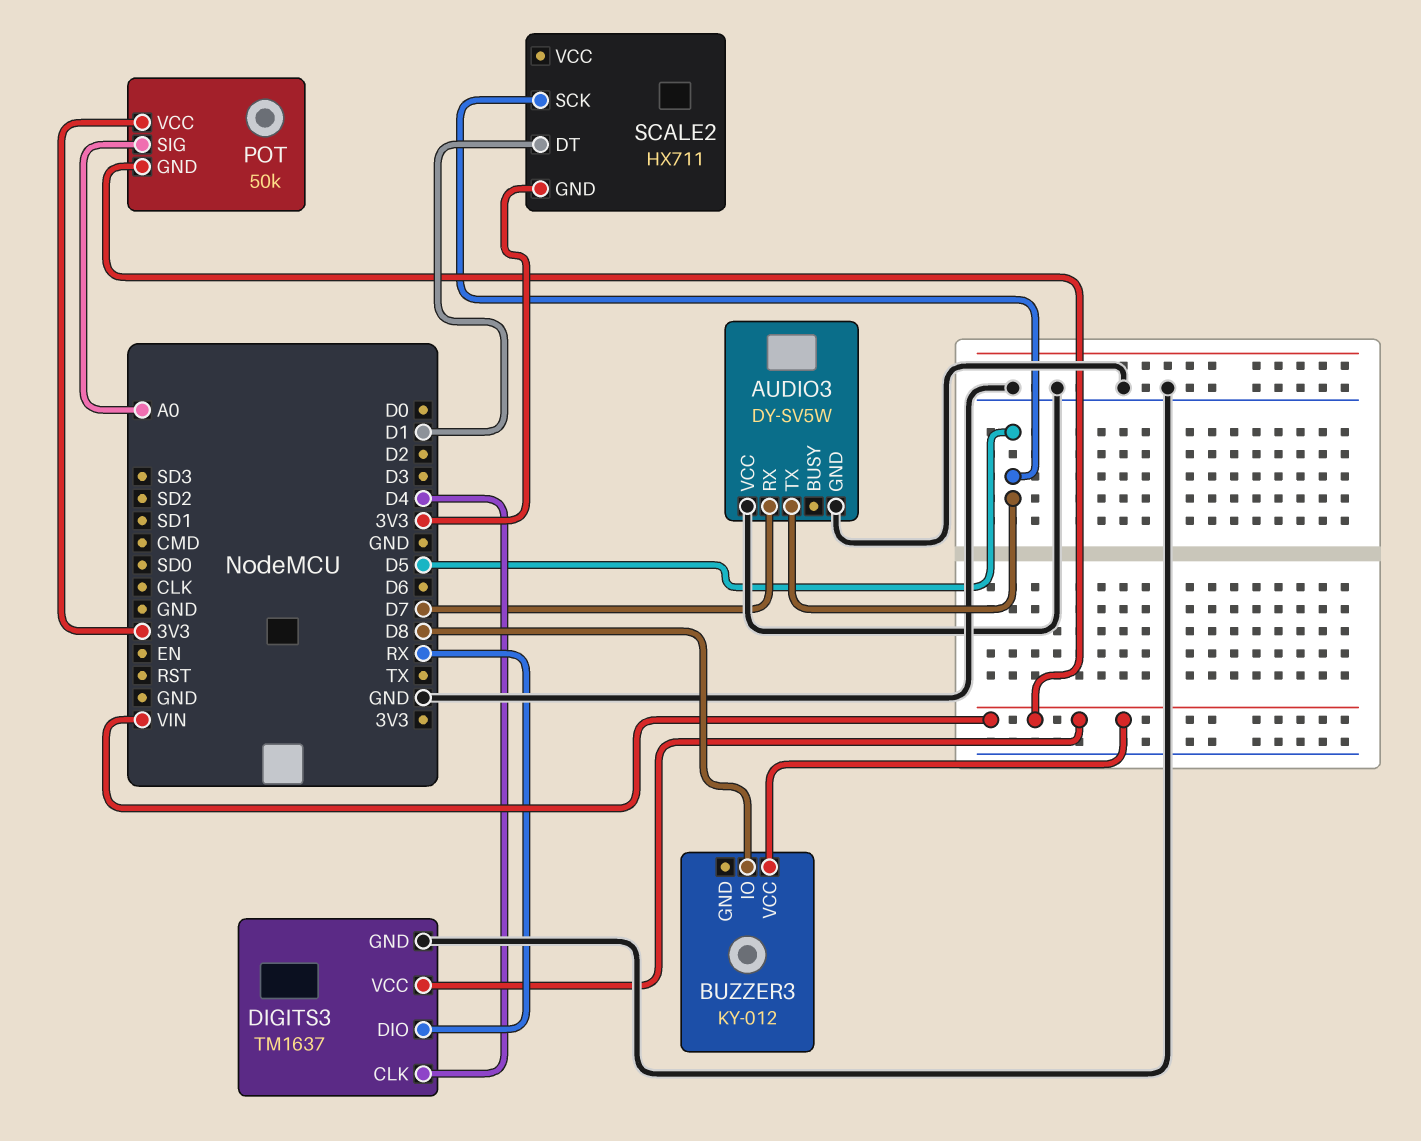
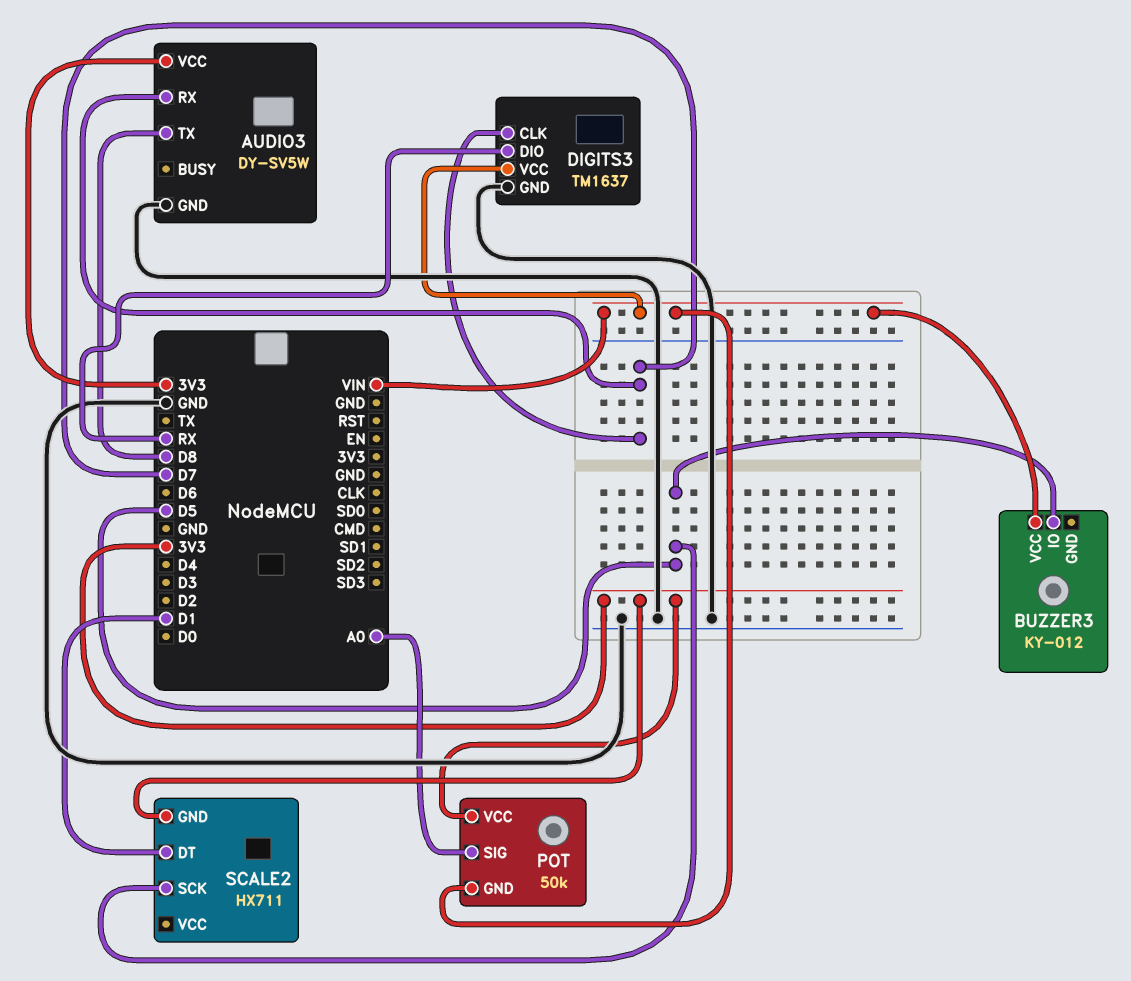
AUDIO3 pin TX: D5 -> D8
AUDIO3 pin VCC: GND -> 3V3
BUZZER3 pin IO: D8 -> D5
DIGITS3 pin CLK: D4 -> D7

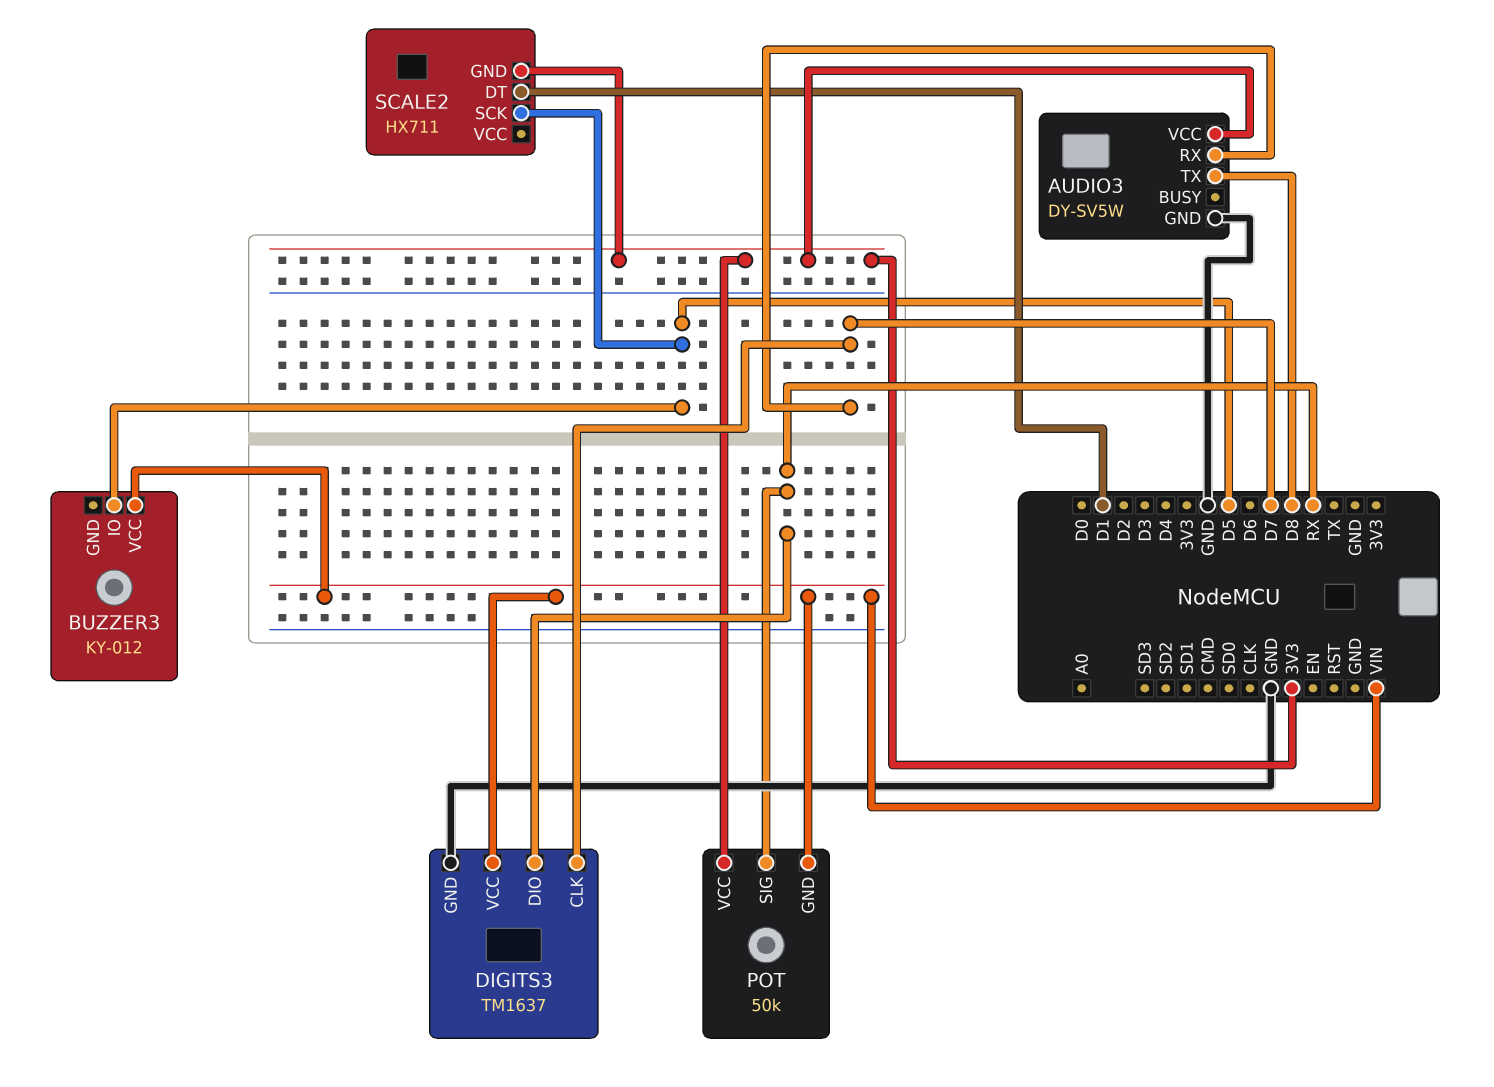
POT pin SIG: A0 -> RX

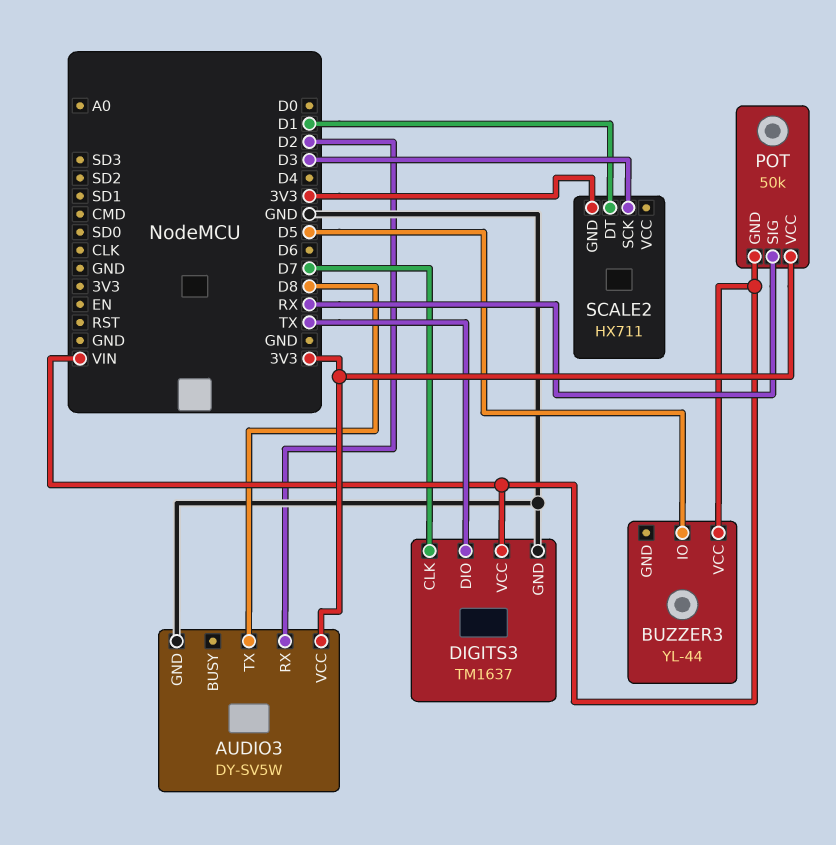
AUDIO3 pin RX: D7 -> D2
BUZZER3: KY-012 -> YL-44
DIGITS3 pin DIO: RX -> TX
SCALE2 pin SCK: D5 -> D3

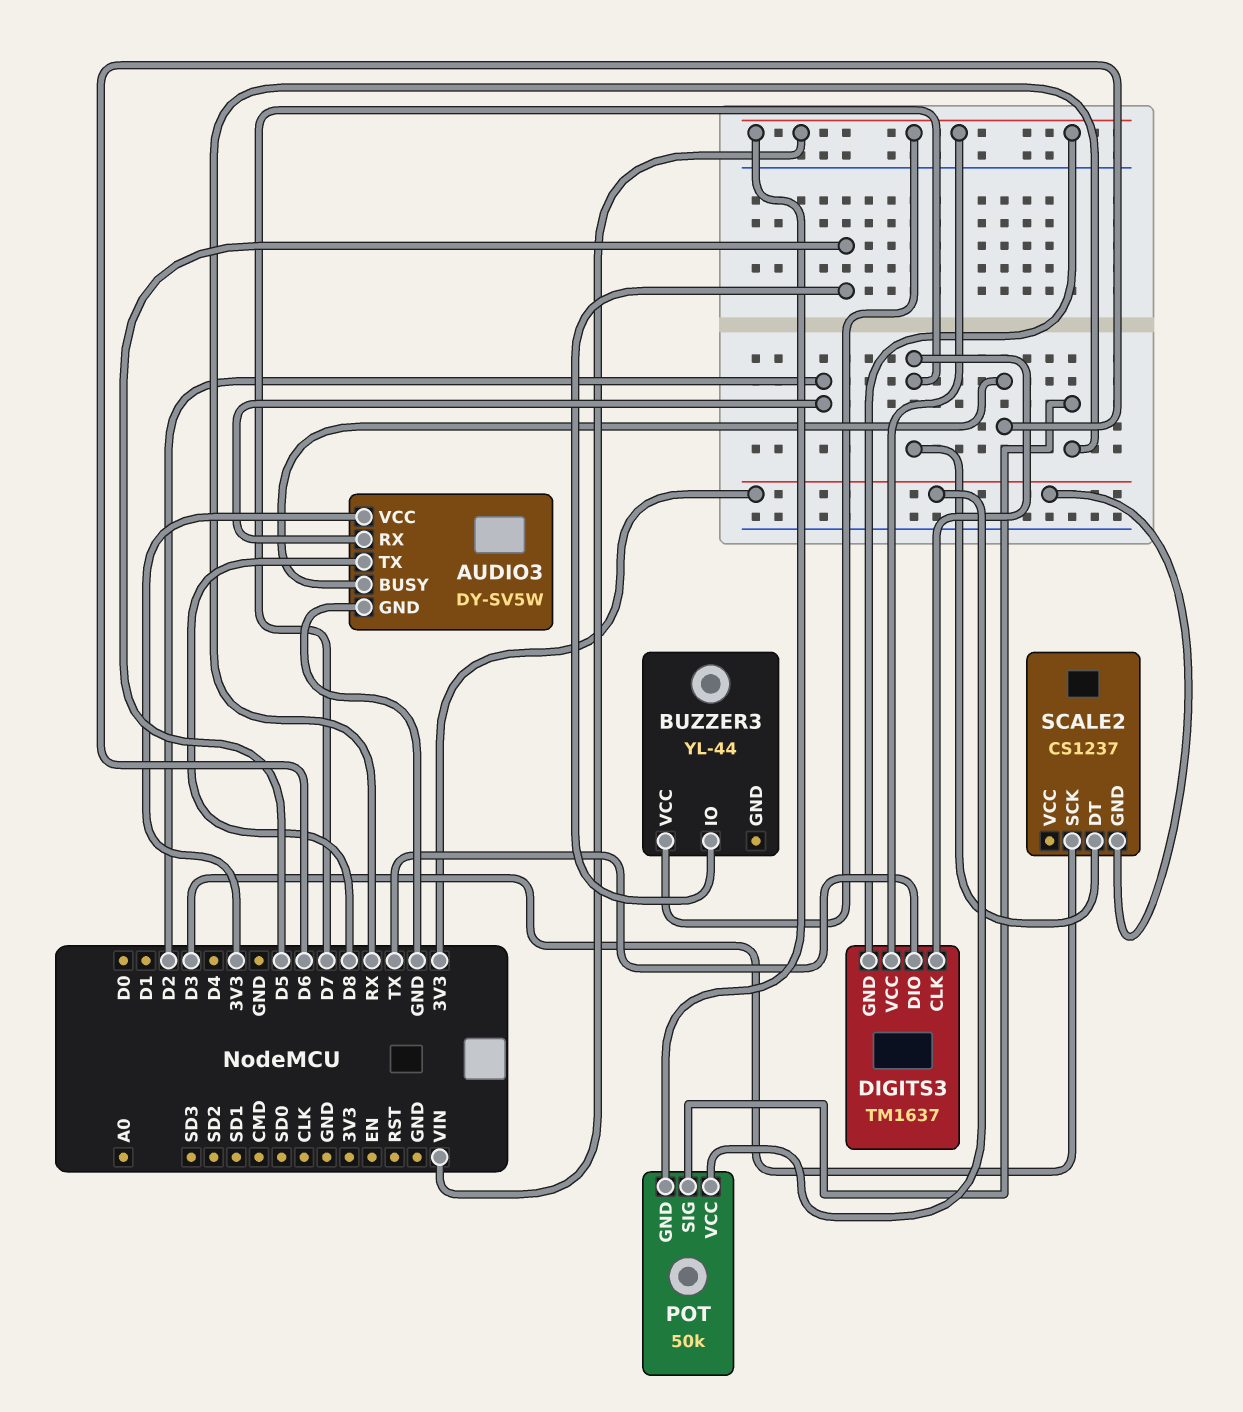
AUDIO3 pin BUSY: none -> D6
DIGITS3 pin GND: GND -> VIN
SCALE2: HX711 -> CS1237
SCALE2 pin DT: D1 -> D7

